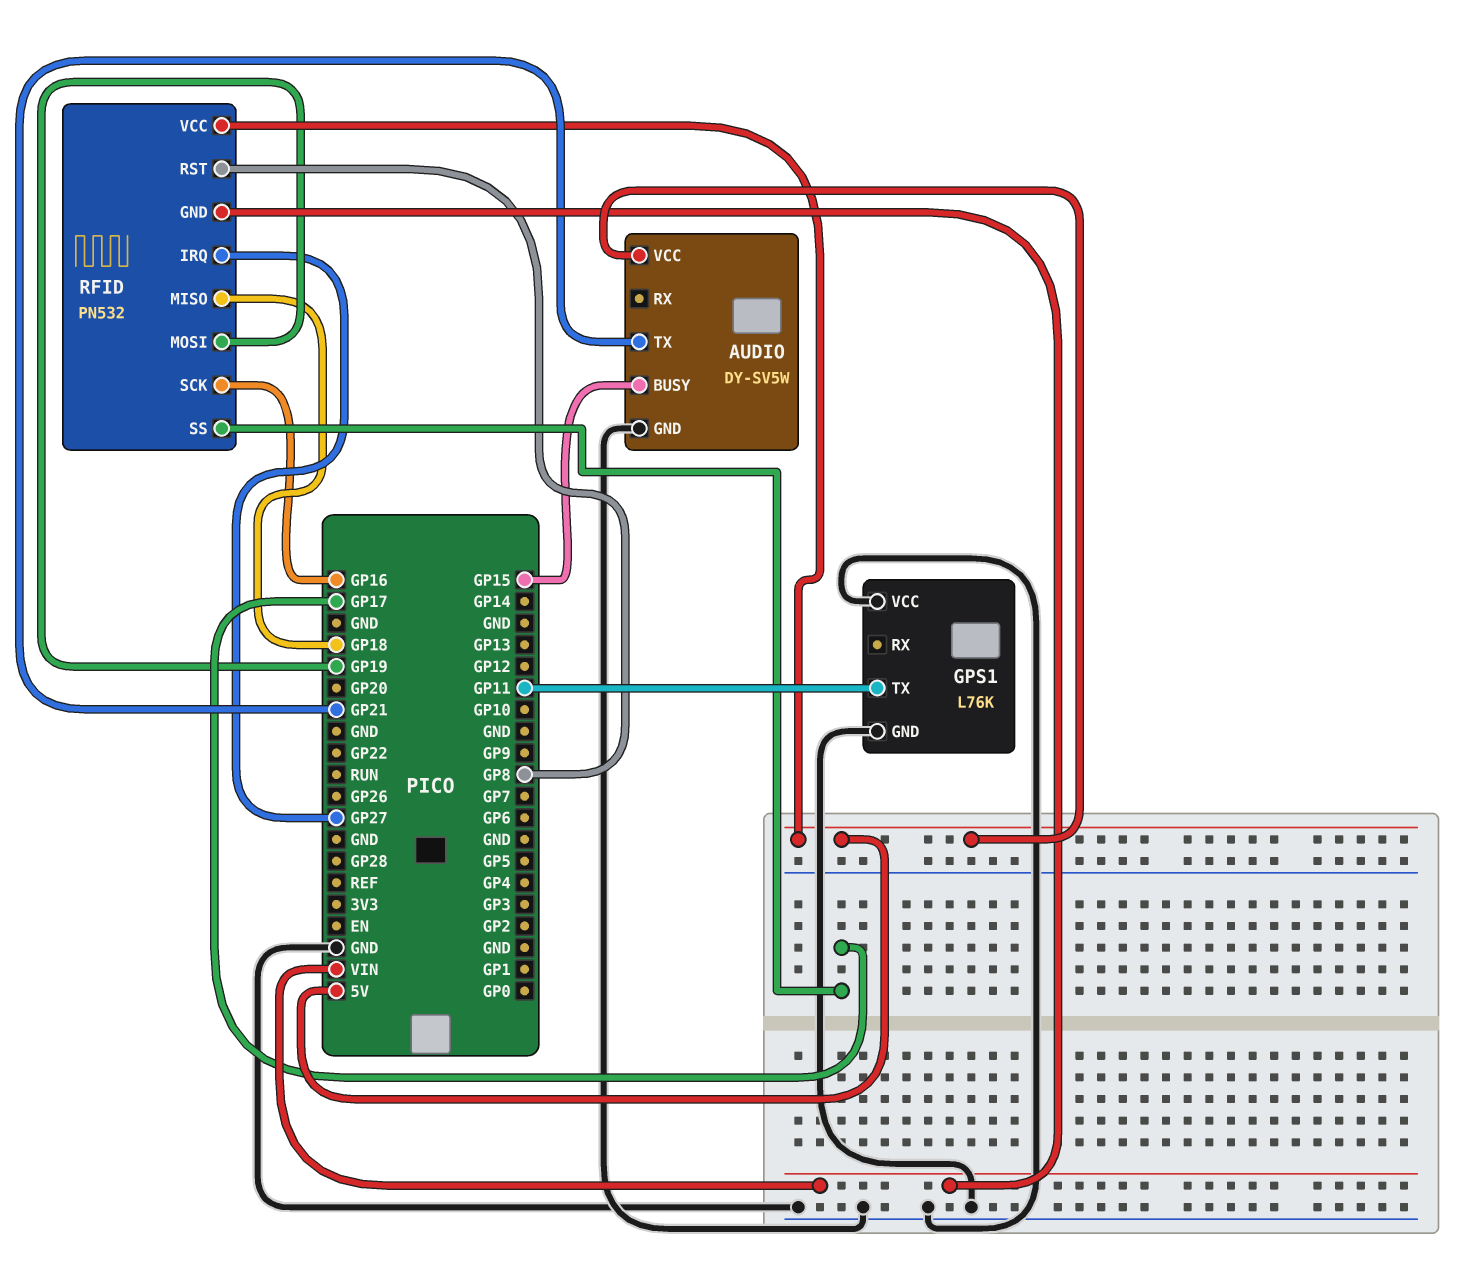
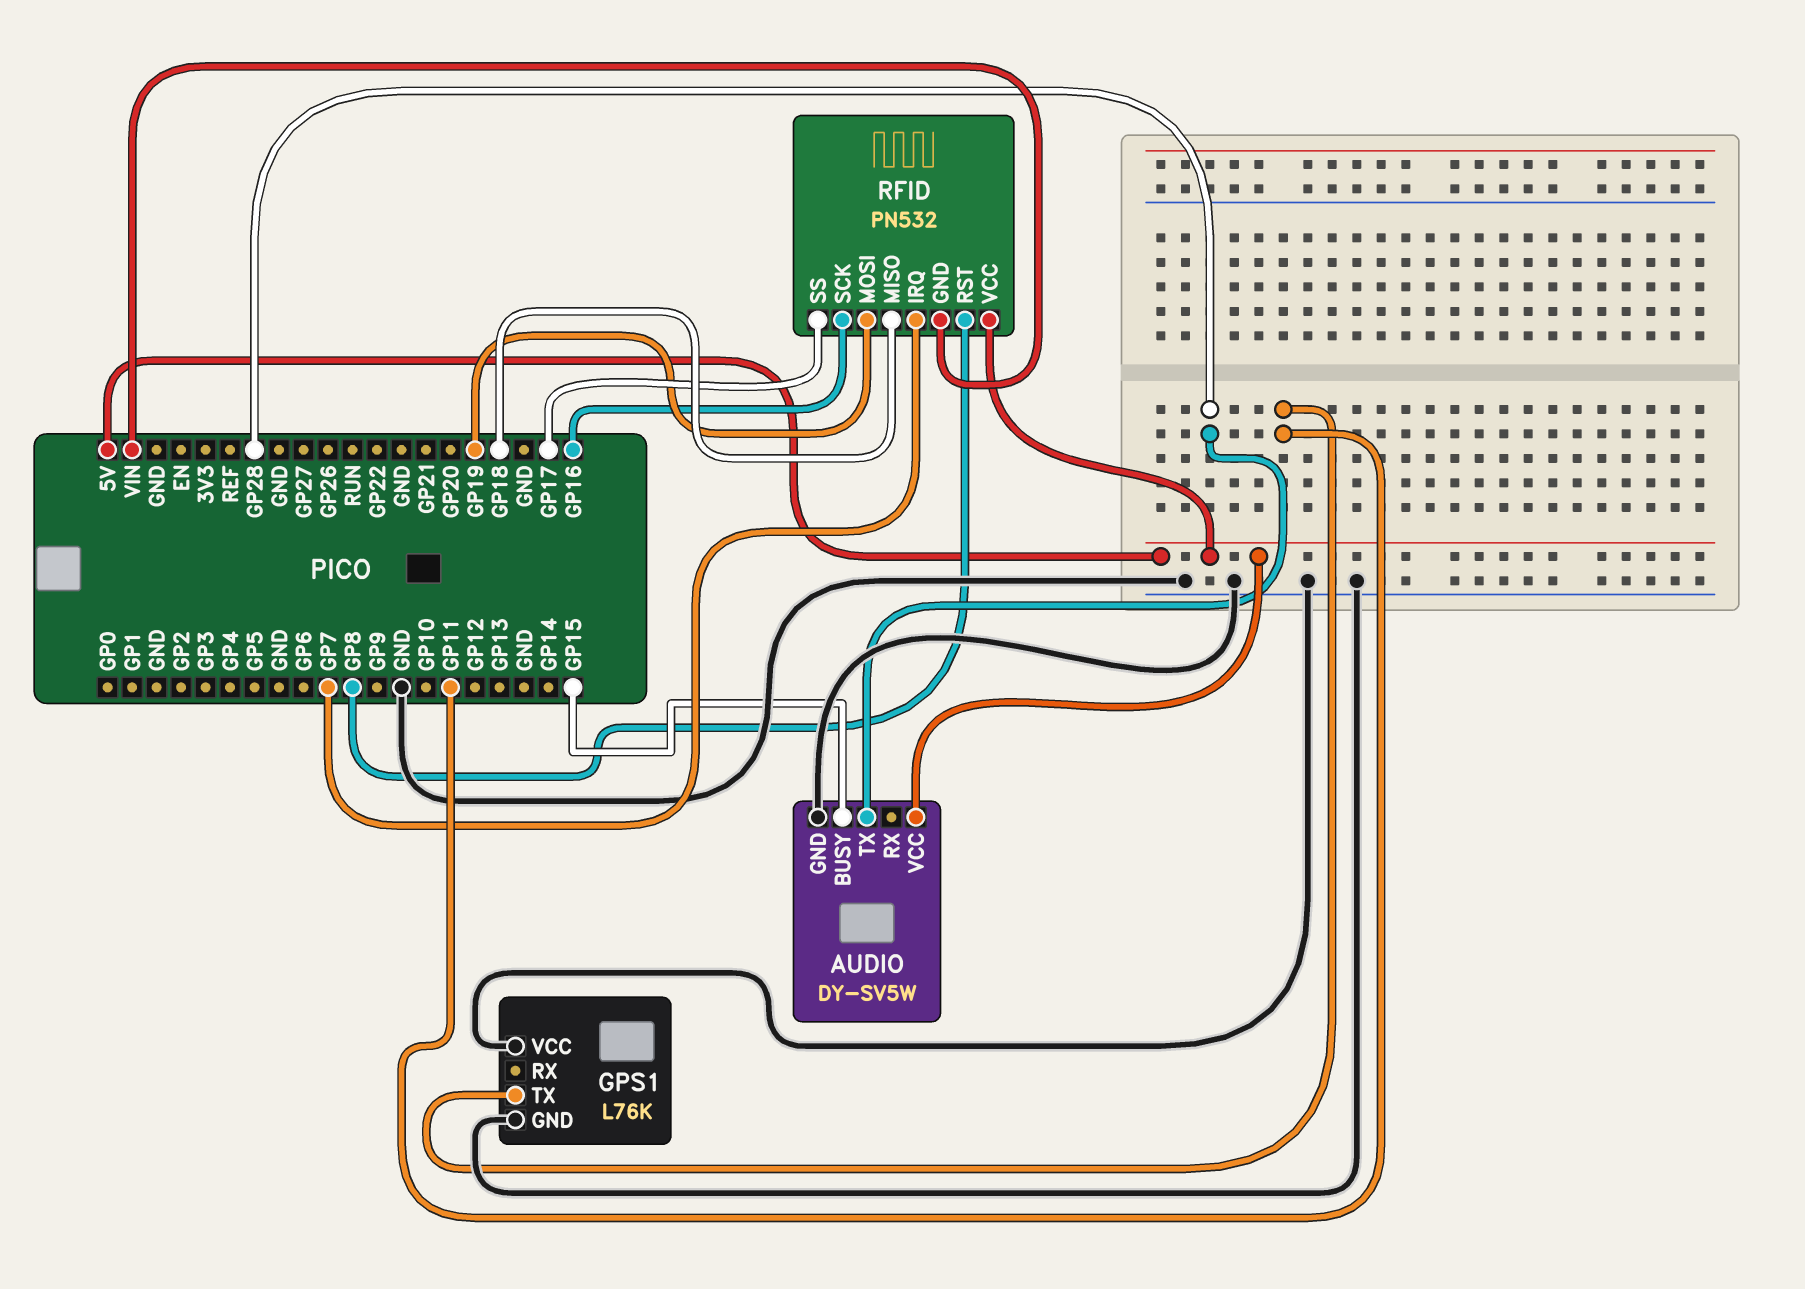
AUDIO pin TX: GP21 -> GP28
RFID pin IRQ: GP27 -> GP7

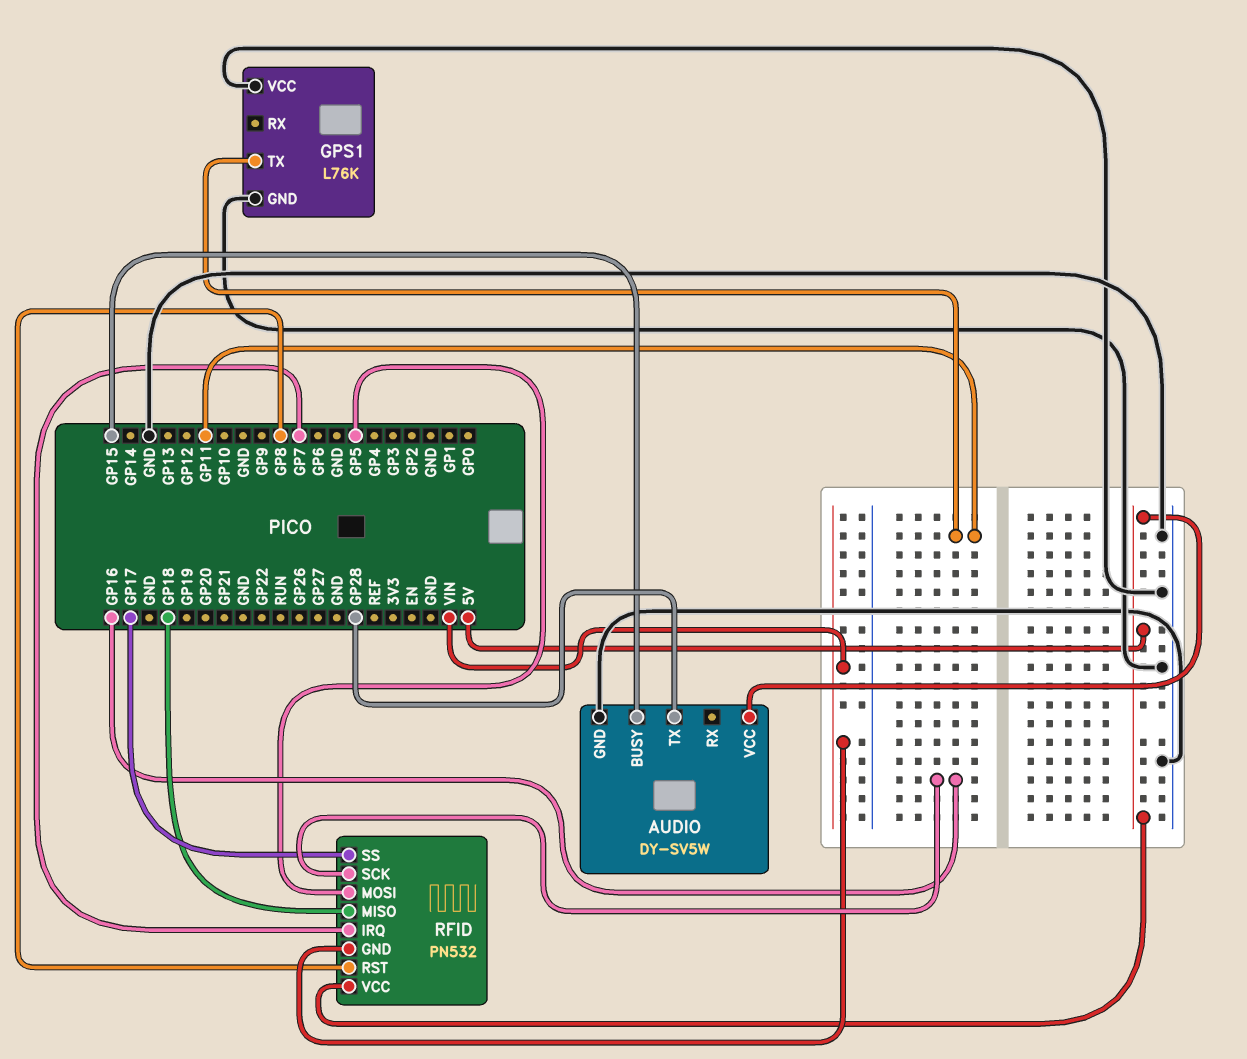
RFID pin MOSI: GP19 -> GP5

